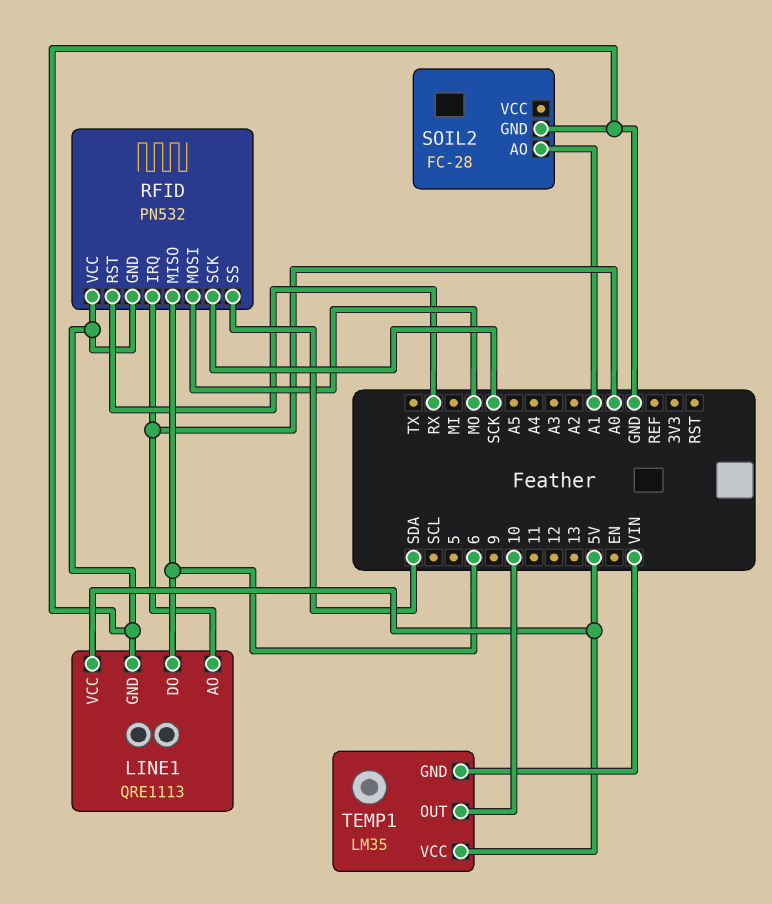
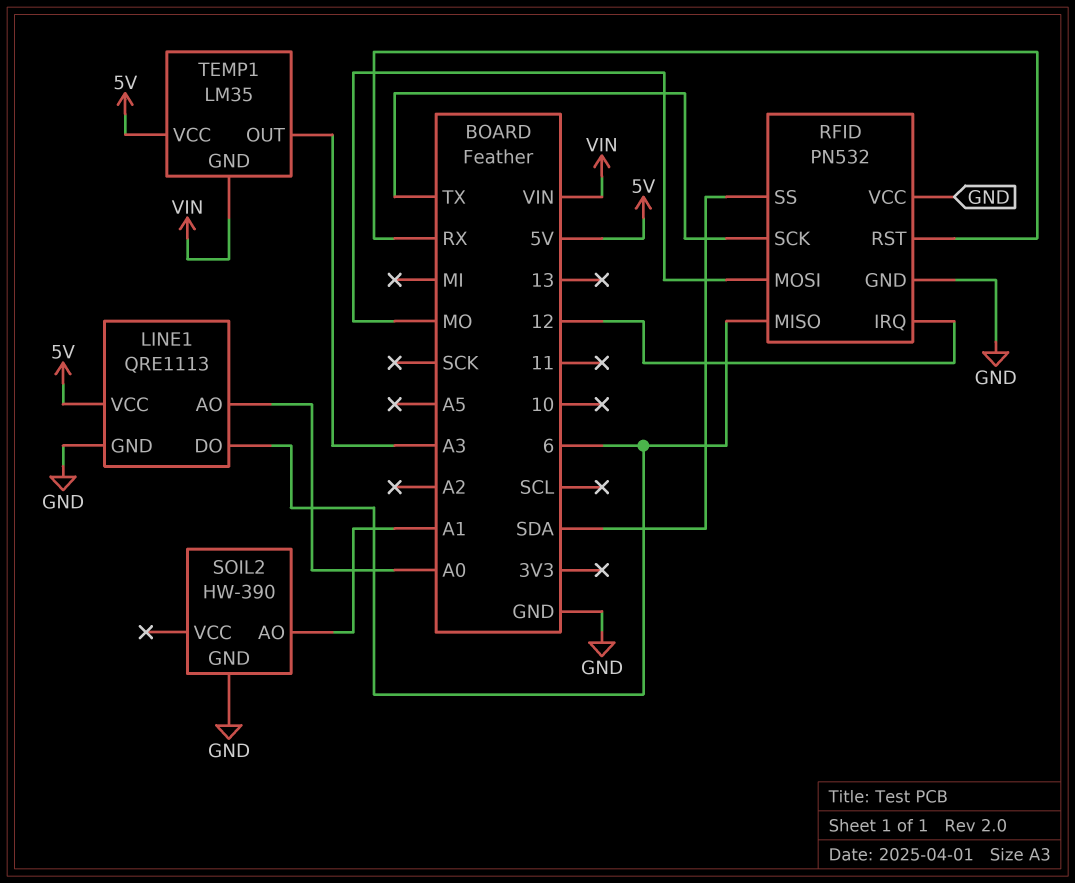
RFID pin IRQ: A0 -> 12
RFID pin SCK: SCK -> TX
SOIL2: FC-28 -> HW-390
TEMP1 pin OUT: 10 -> A3

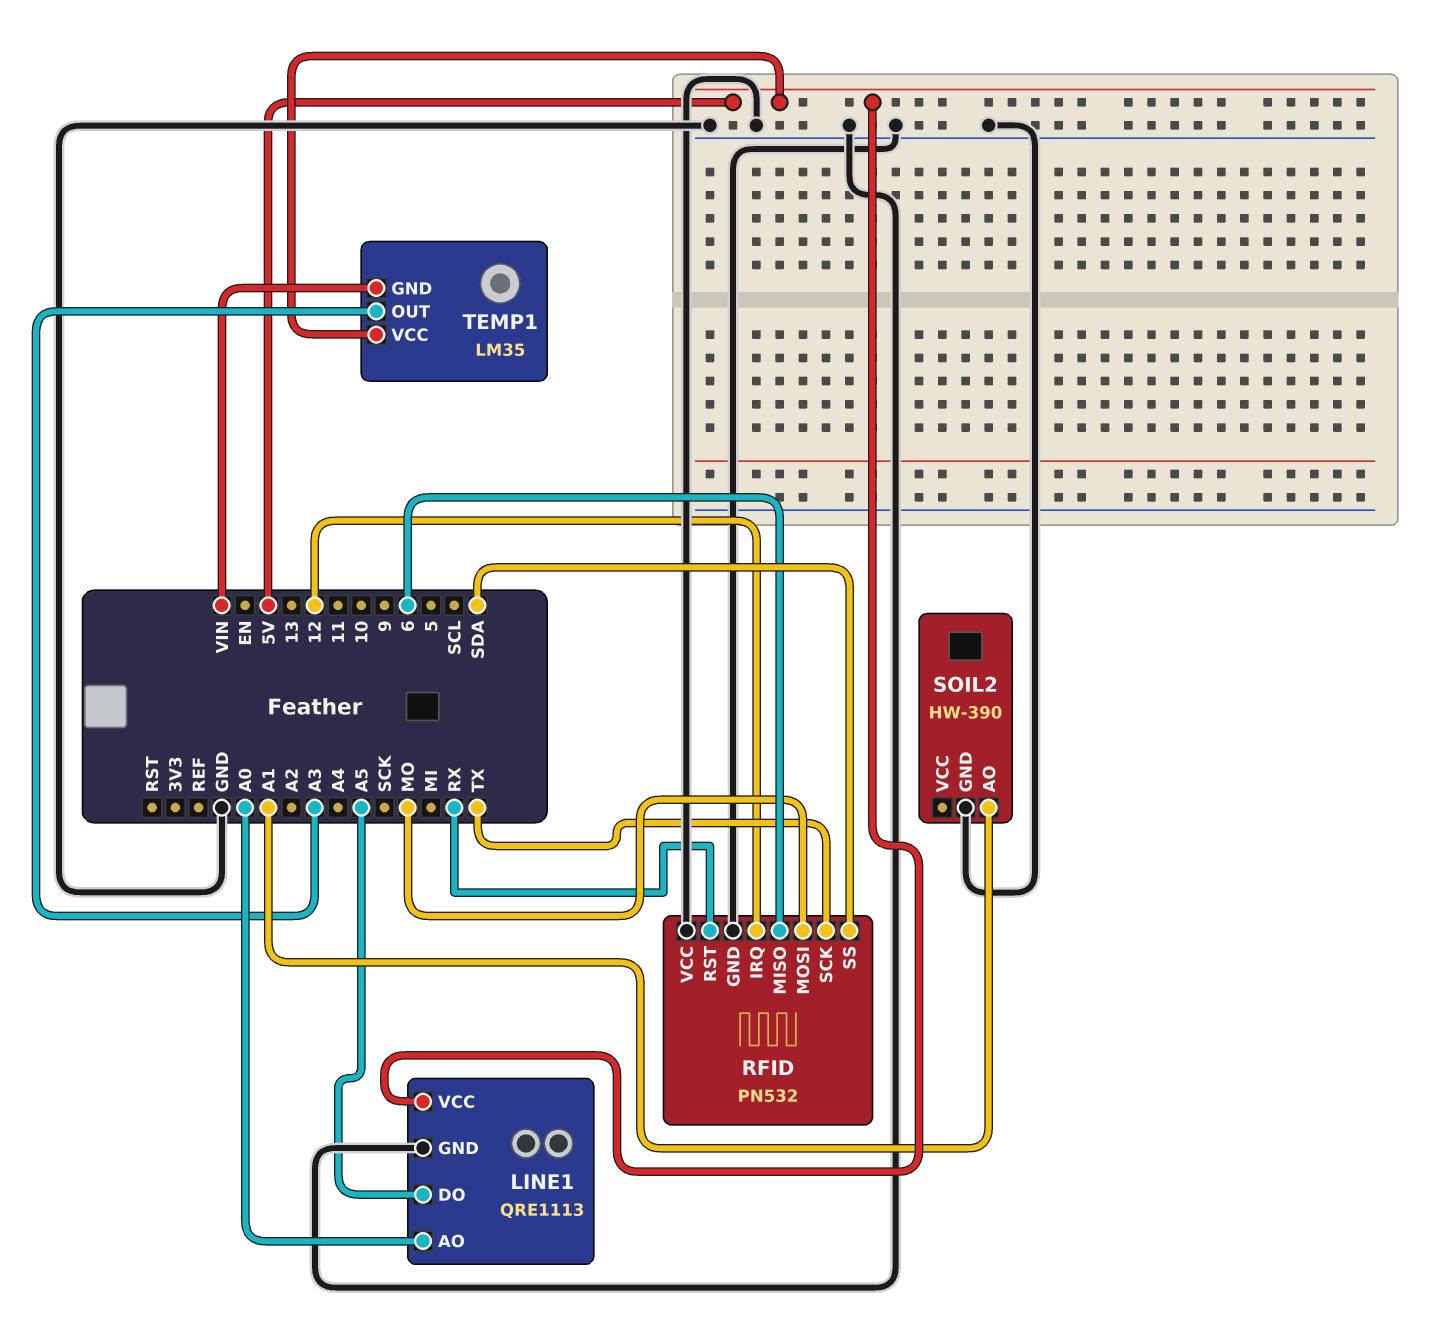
LINE1 pin DO: 6 -> A5

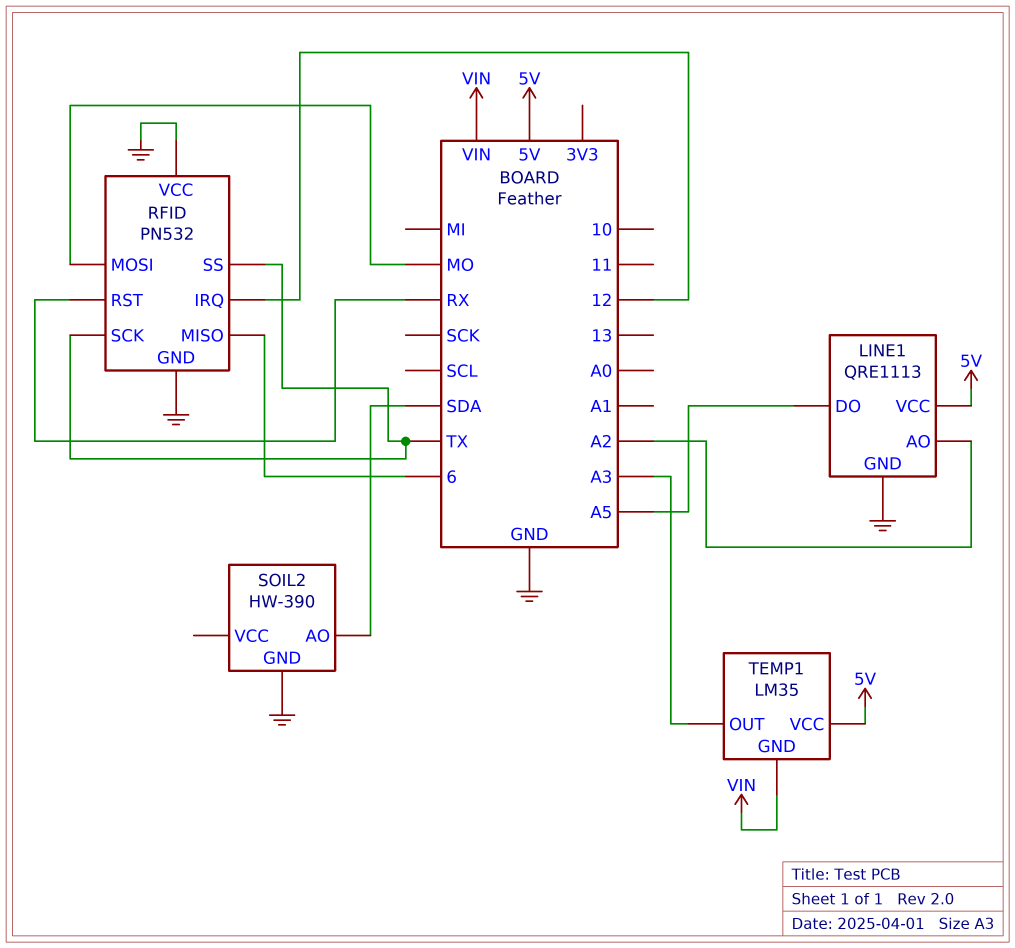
LINE1 pin AO: A0 -> A2
RFID pin SS: SDA -> TX
SOIL2 pin AO: A1 -> SDA

